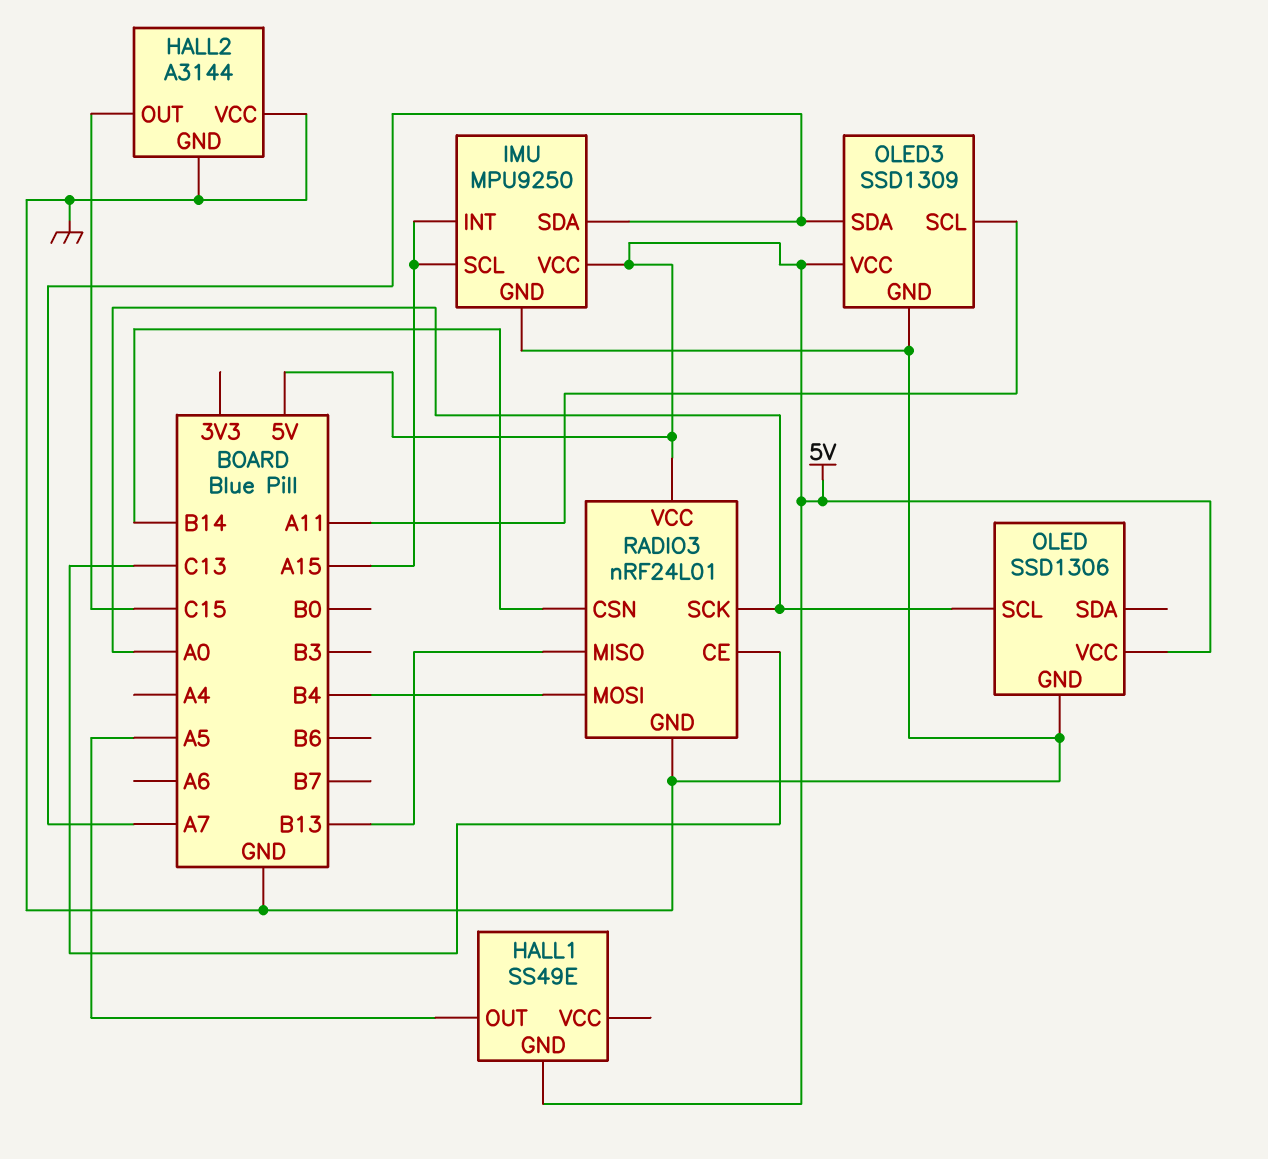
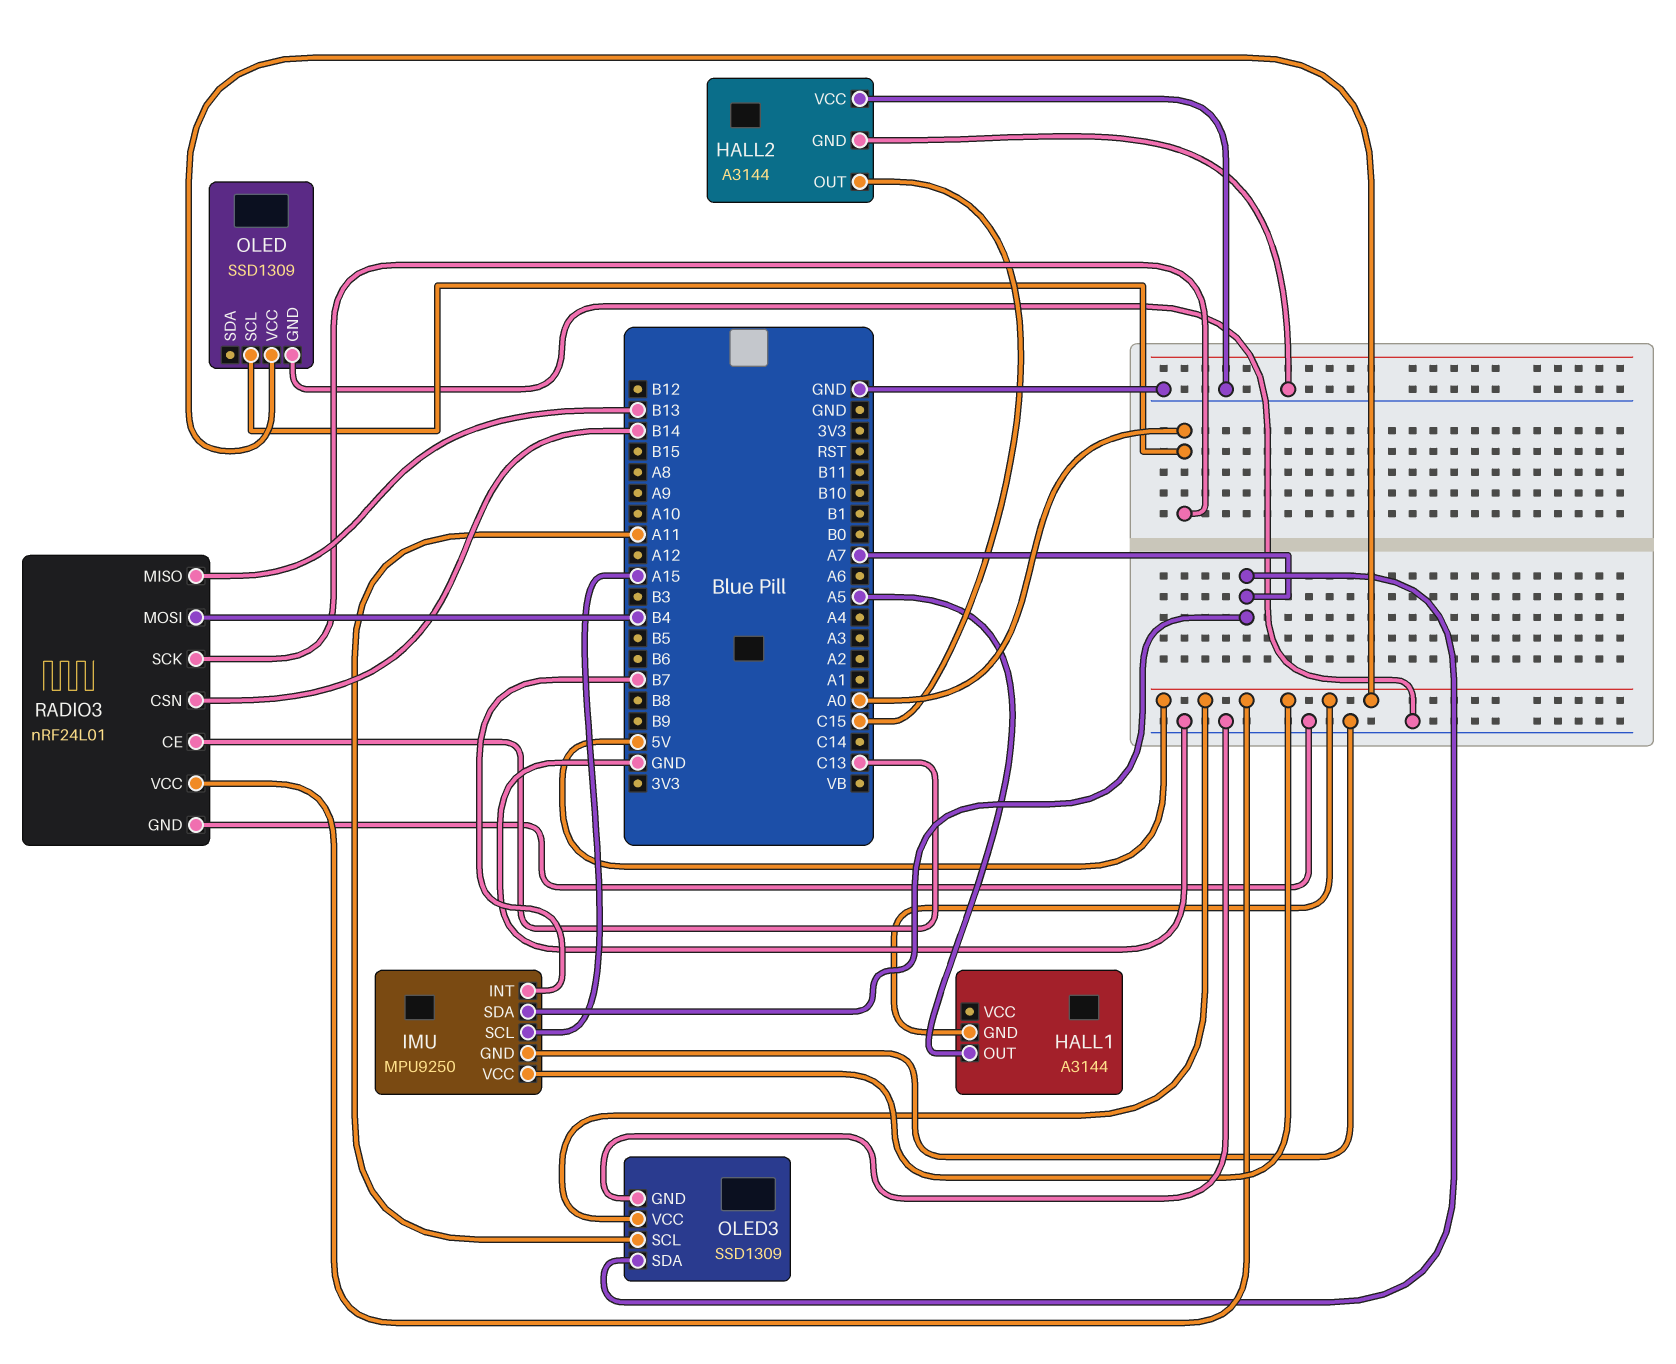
HALL1: SS49E -> A3144
IMU pin INT: A15 -> B7
OLED: SSD1306 -> SSD1309

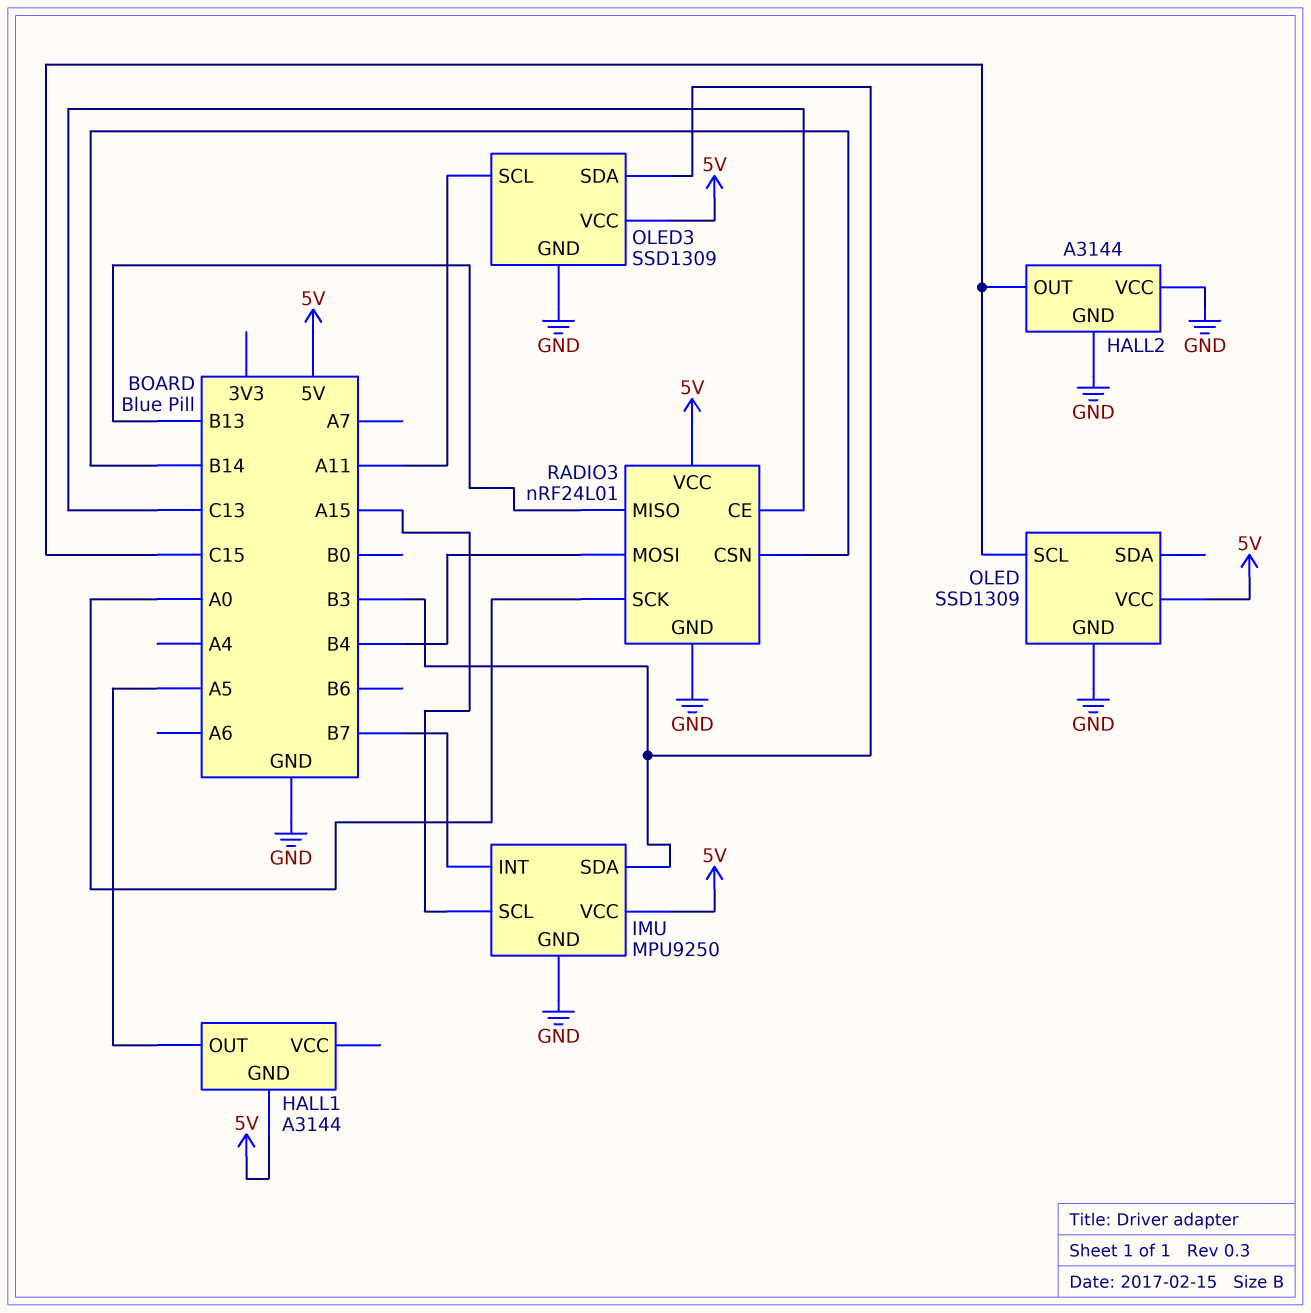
IMU pin SDA: A7 -> B3
OLED pin SCL: A0 -> C15
OLED3 pin SDA: A7 -> B3

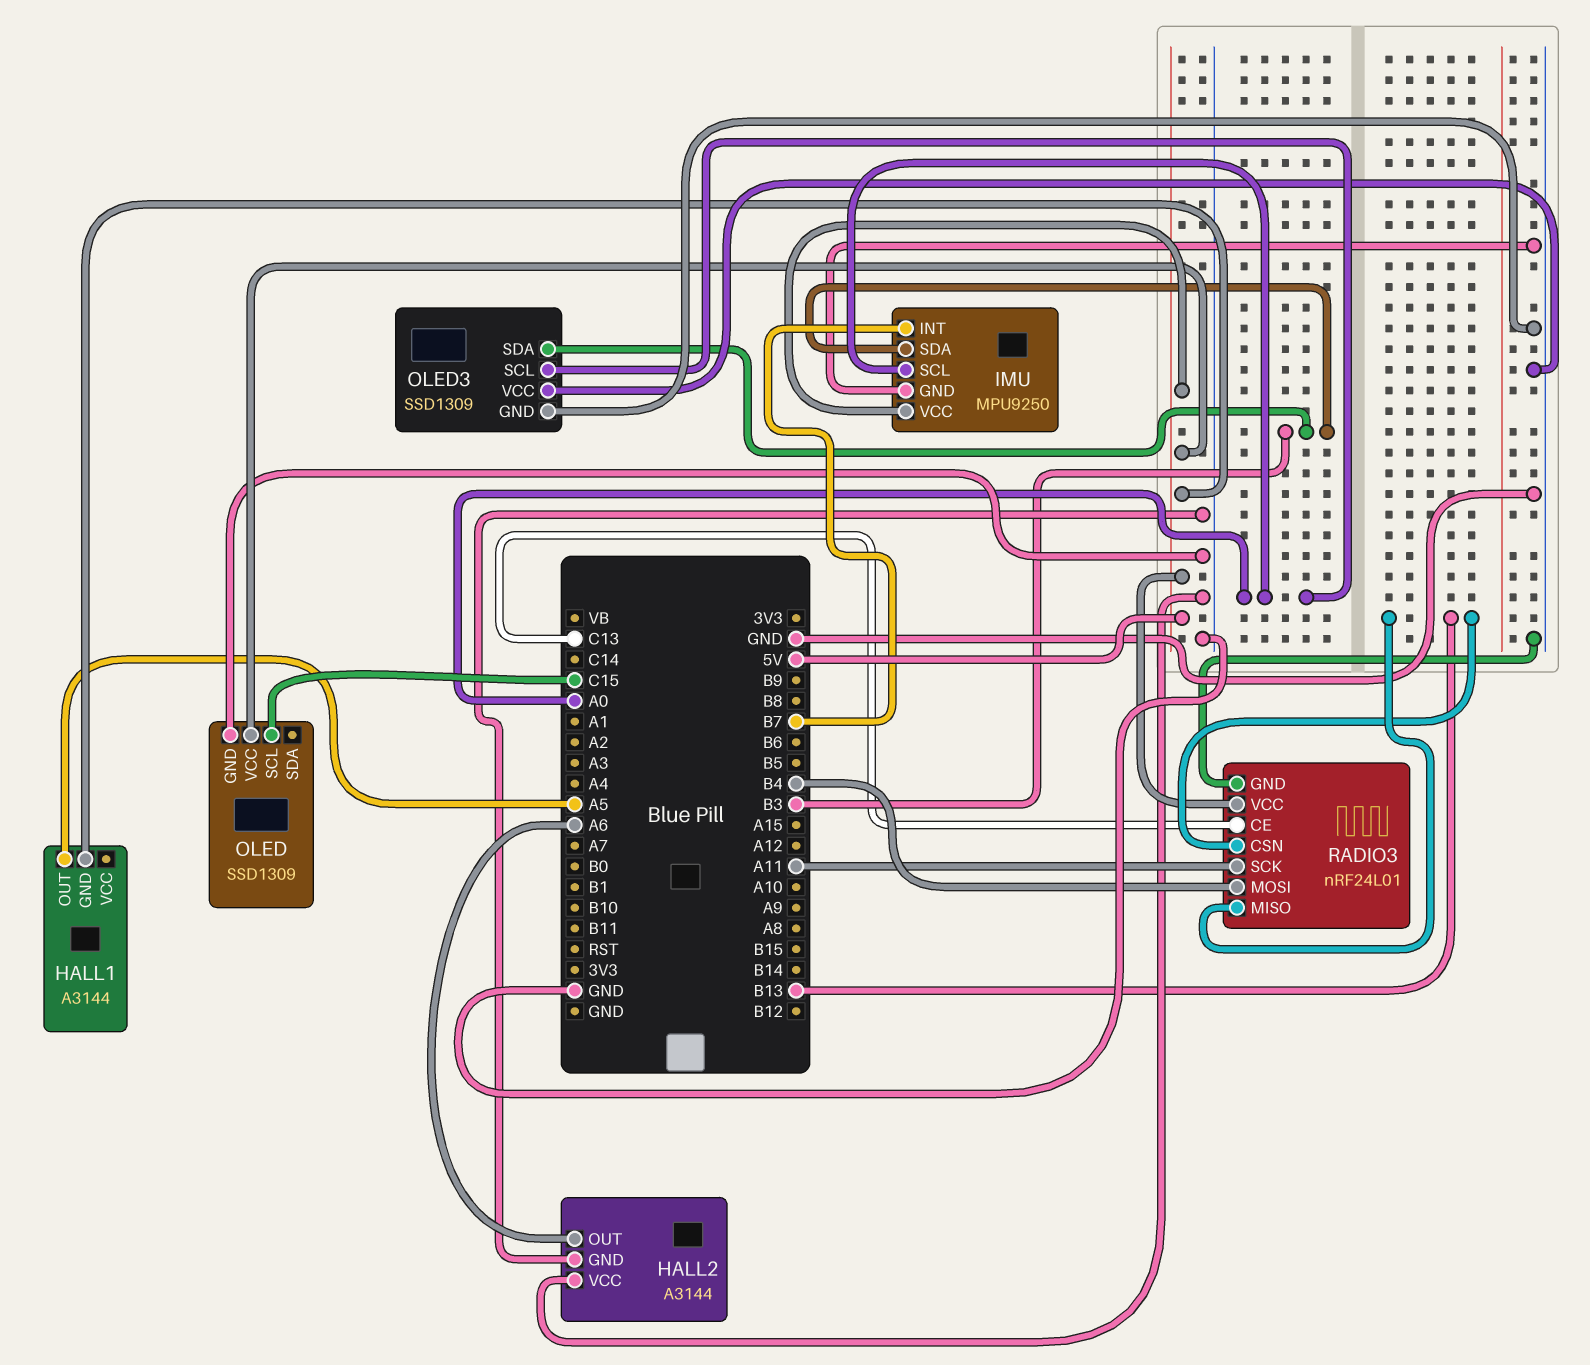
HALL2 pin OUT: C15 -> A6
IMU pin SCL: A15 -> A0
OLED3 pin SCL: A11 -> A0
OLED3 pin VCC: 5V -> GND
RADIO3 pin CSN: B14 -> B13
RADIO3 pin SCK: A0 -> A11

